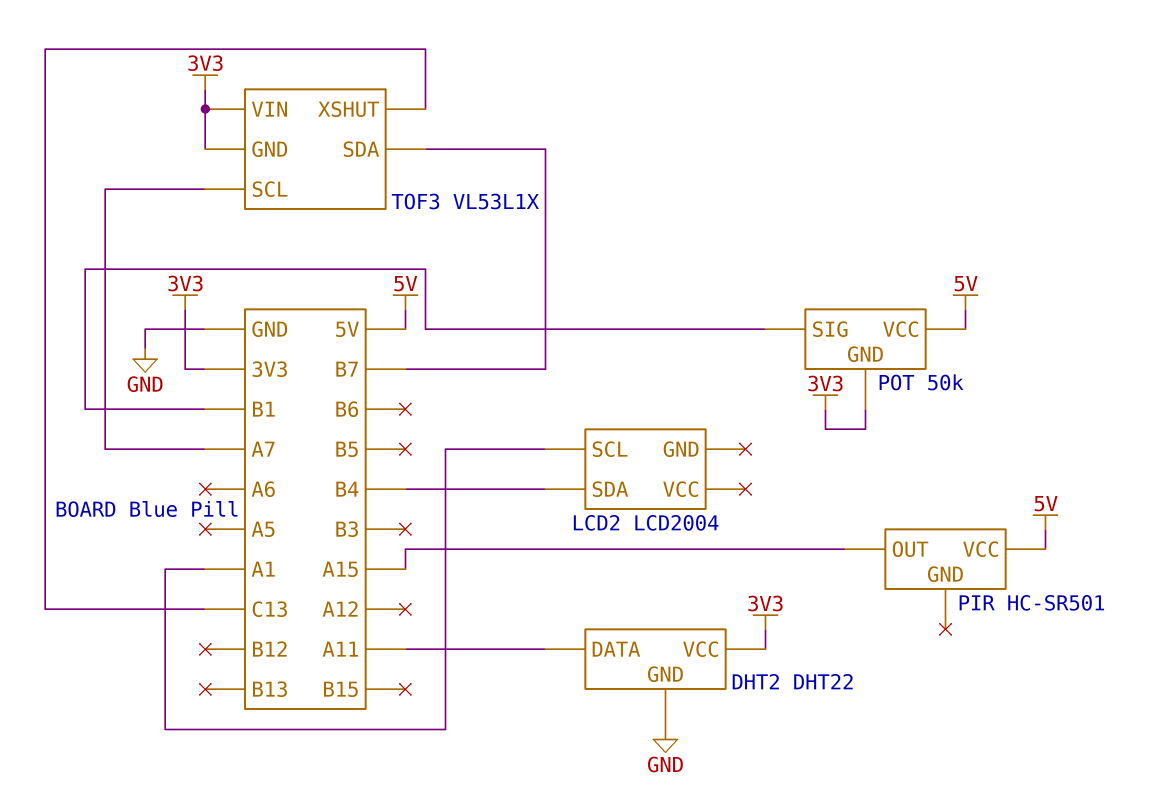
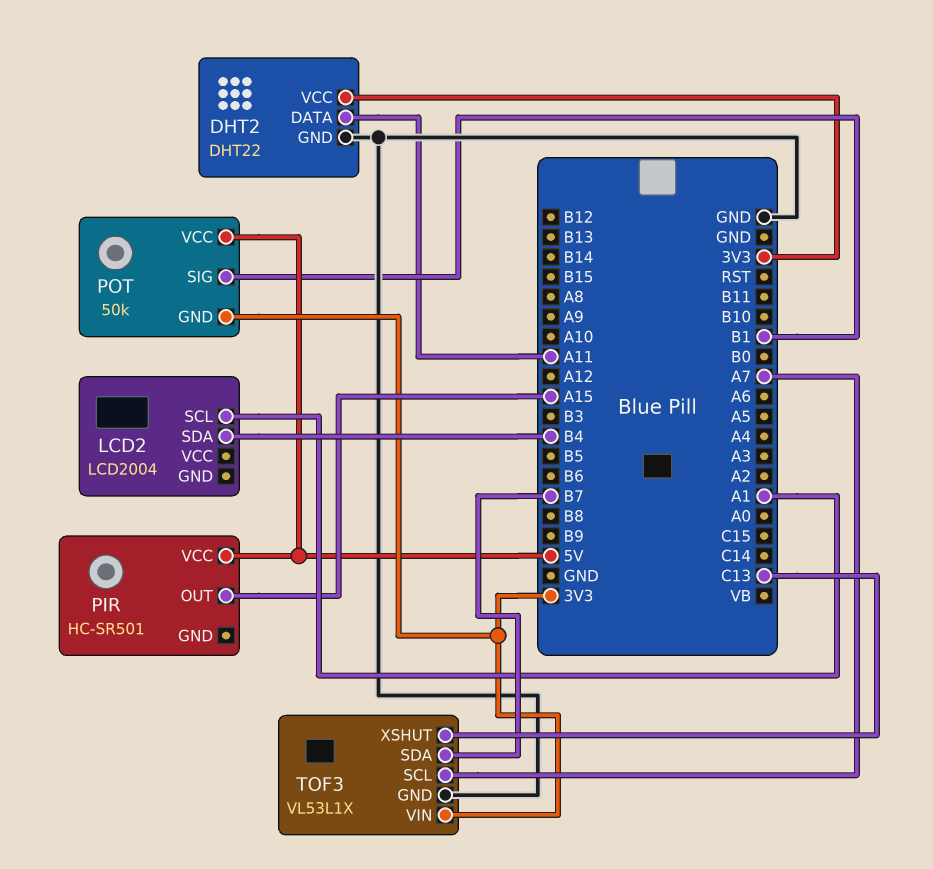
TOF3 pin GND: 3V3 -> GND

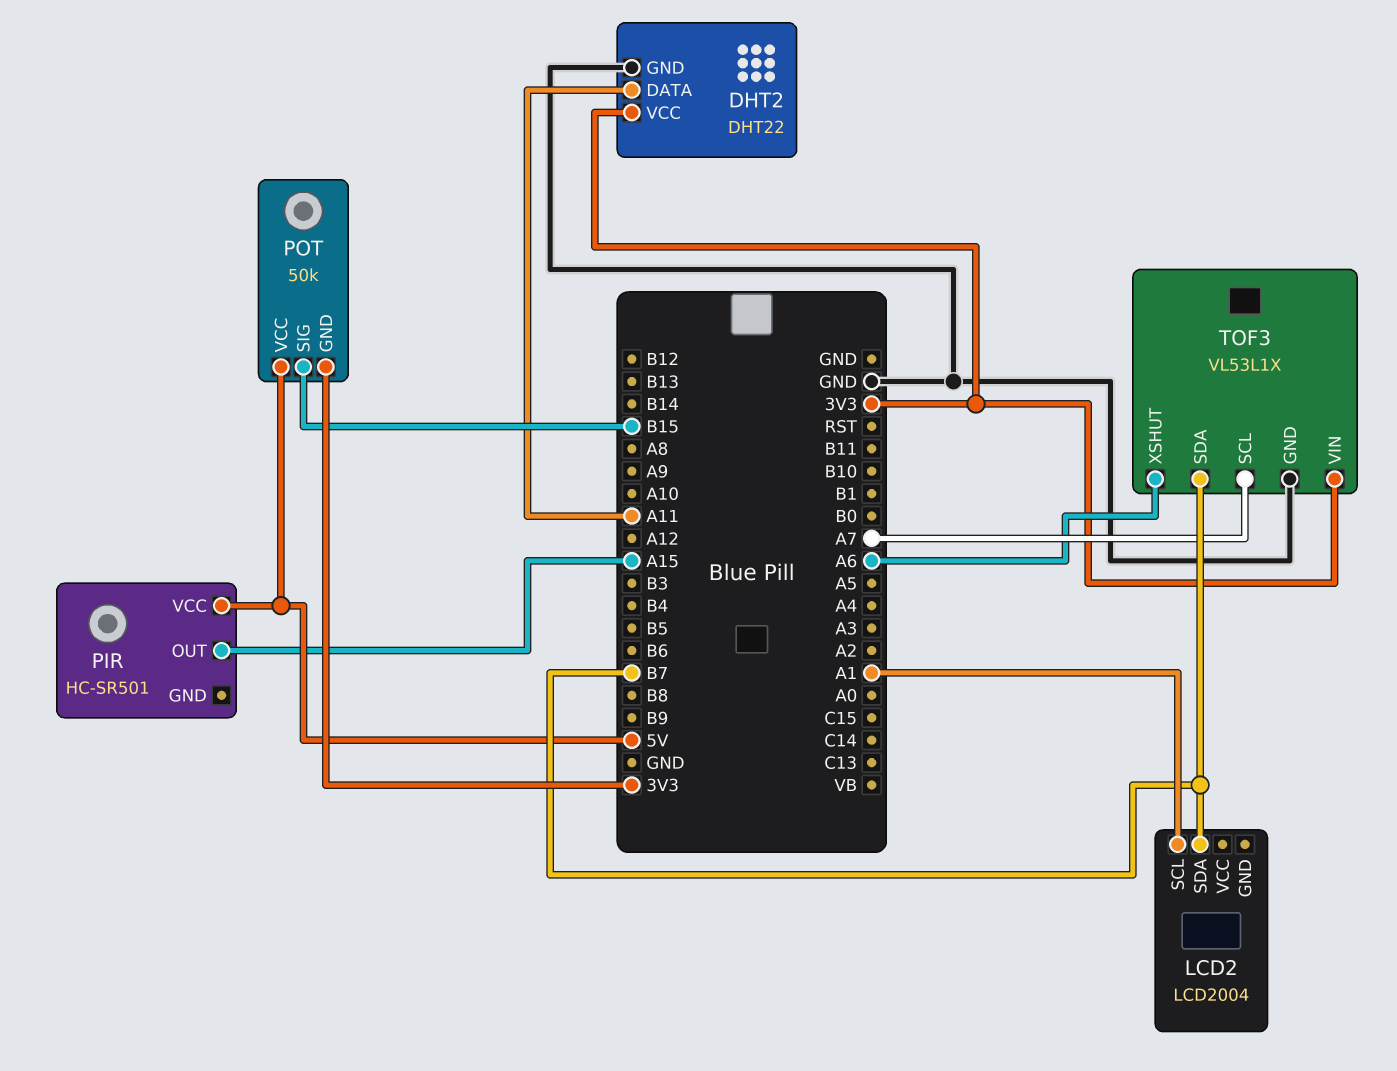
LCD2 pin SDA: B4 -> B7
POT pin SIG: B1 -> B15
TOF3 pin XSHUT: C13 -> A6

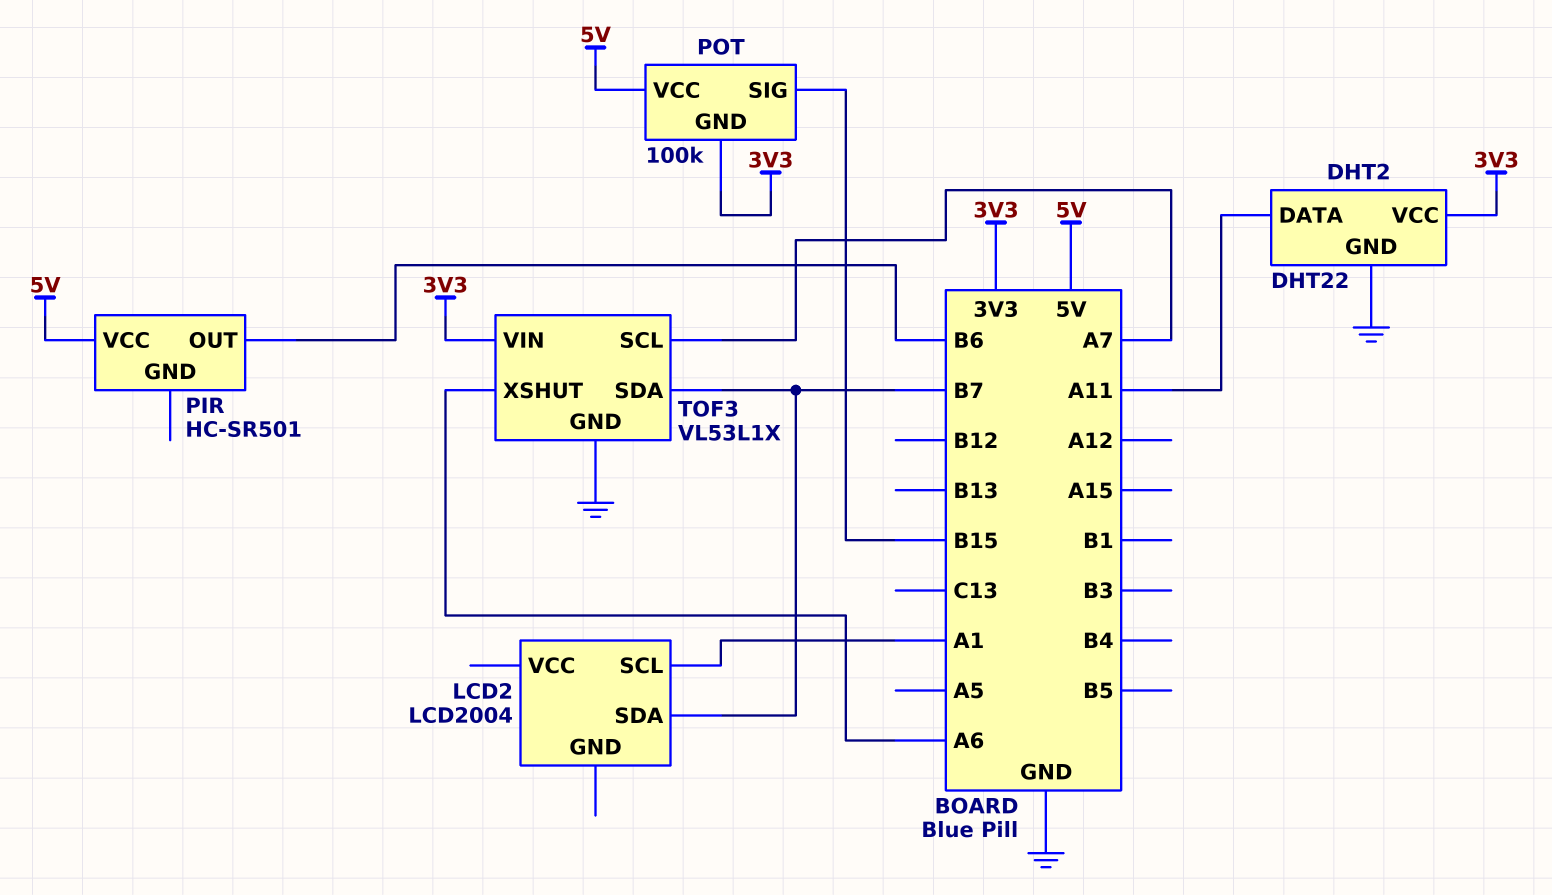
PIR pin OUT: A15 -> B6
POT: 50k -> 100k

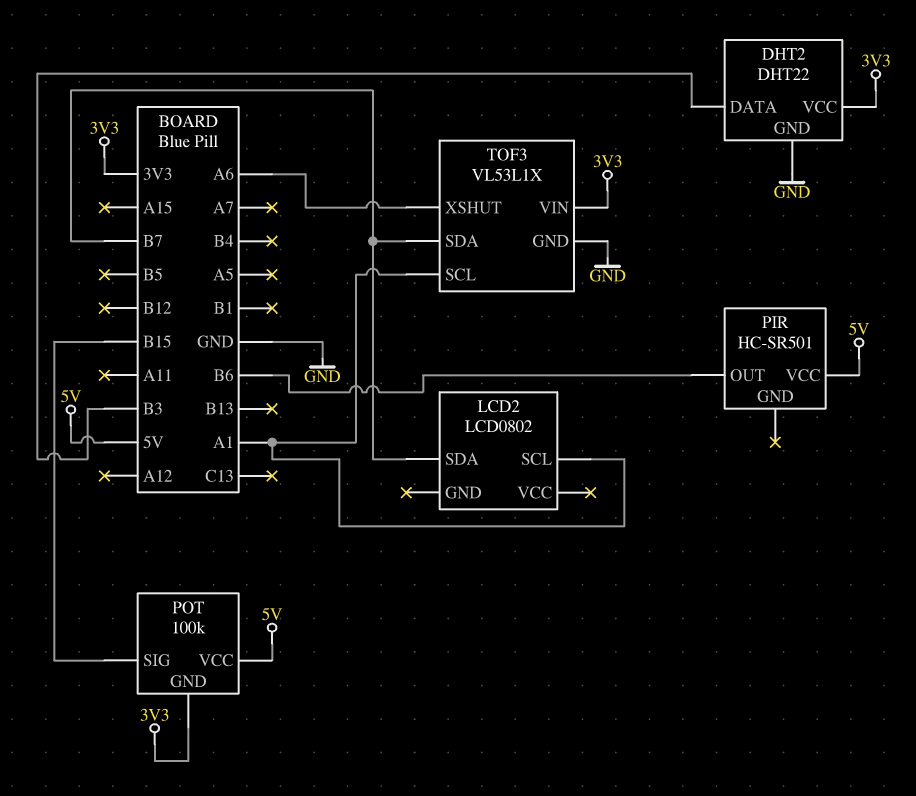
DHT2 pin DATA: A11 -> B3
LCD2: LCD2004 -> LCD0802
TOF3 pin SCL: A7 -> A1

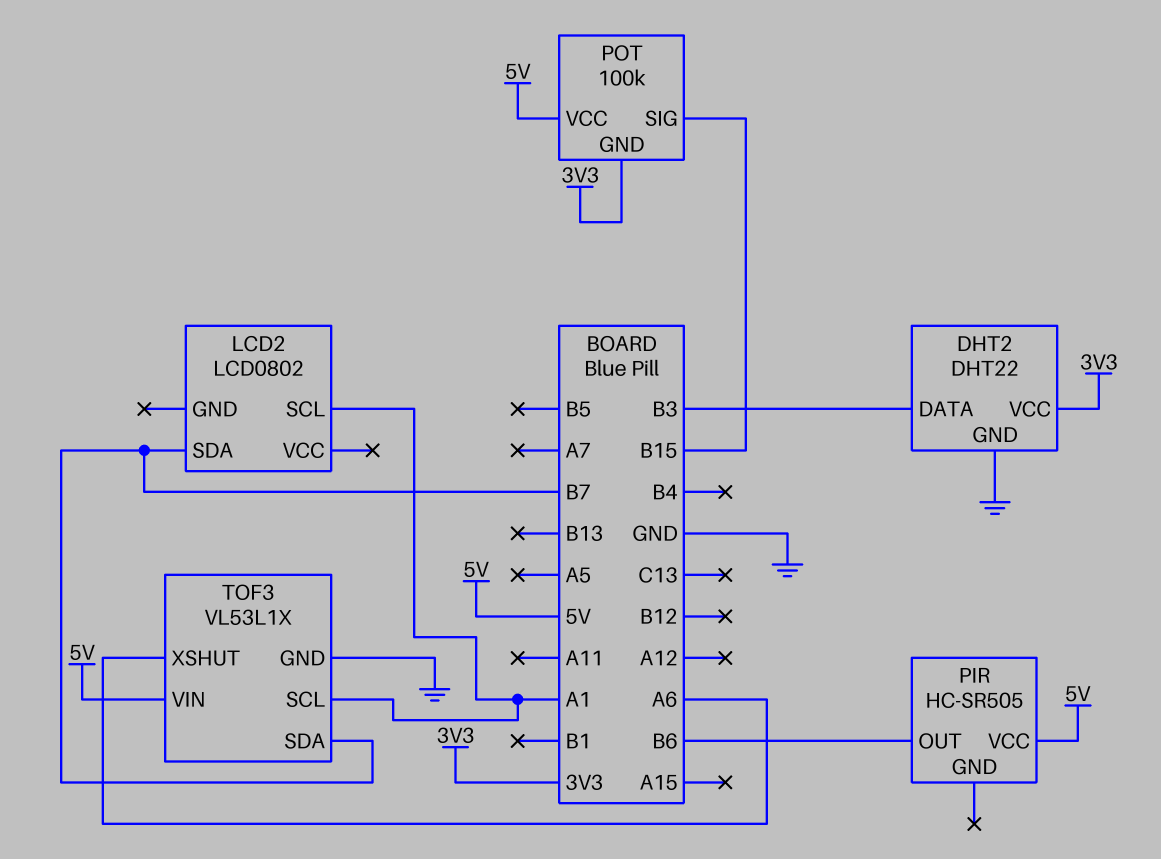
PIR: HC-SR501 -> HC-SR505
TOF3 pin VIN: 3V3 -> 5V

